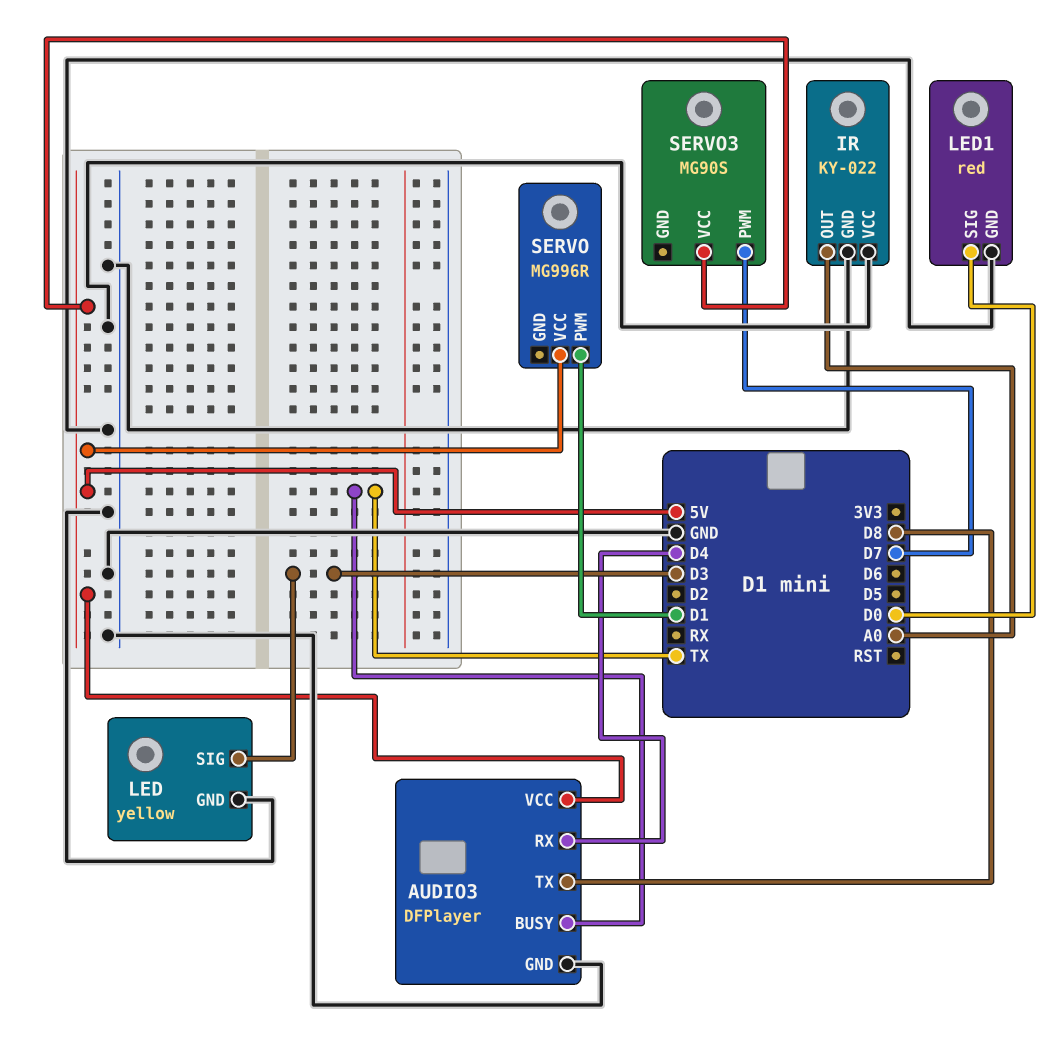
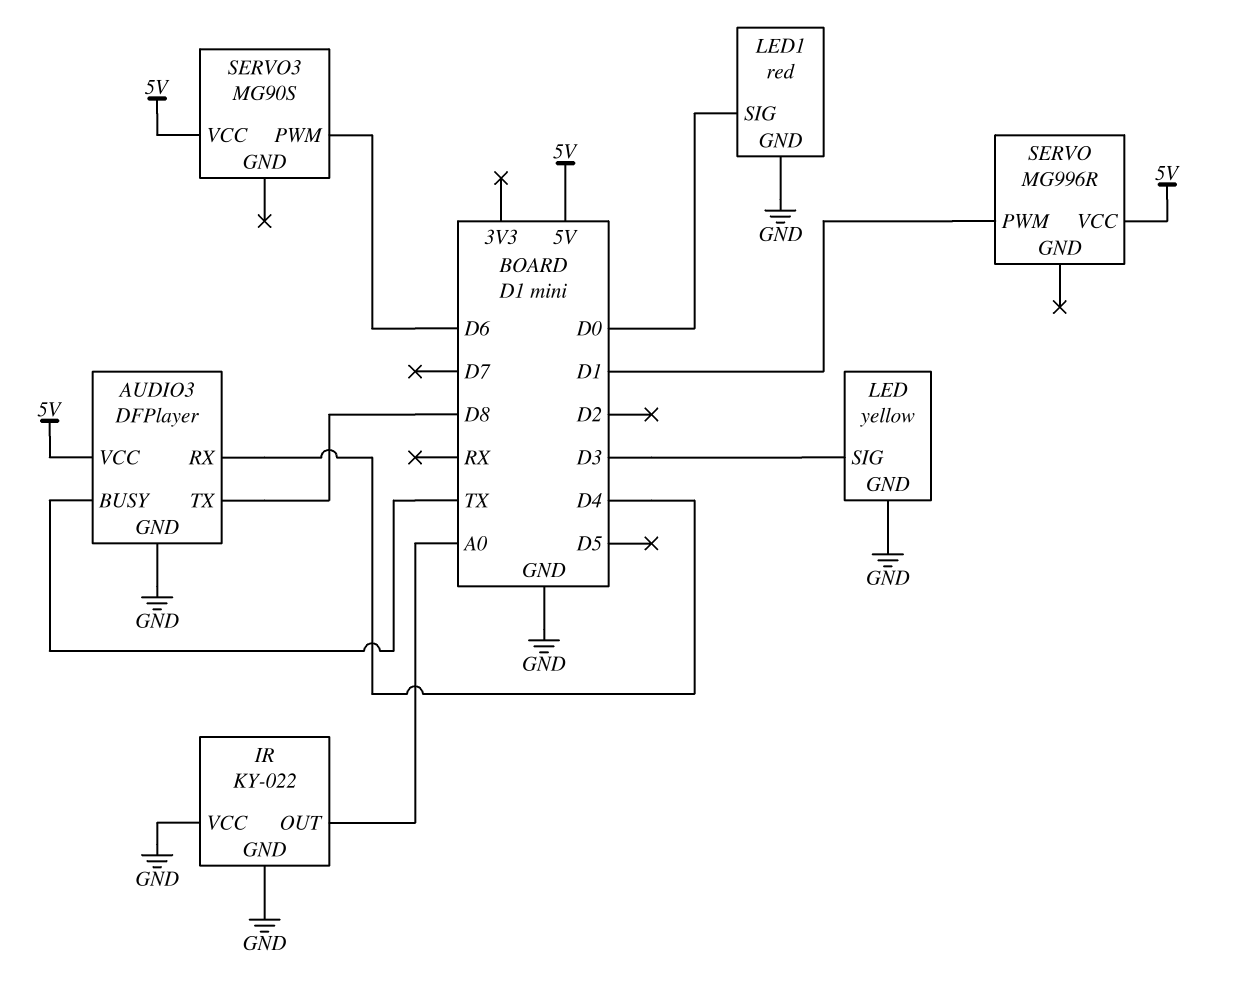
SERVO3 pin PWM: D7 -> D6

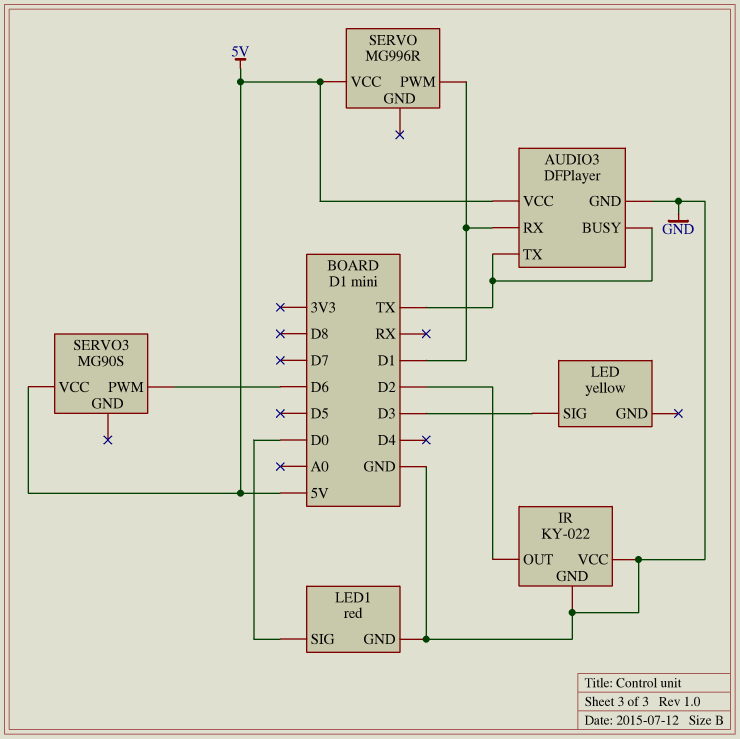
AUDIO3 pin RX: D4 -> D1
AUDIO3 pin TX: D8 -> TX
IR pin OUT: A0 -> D2
LED pin GND: GND -> none

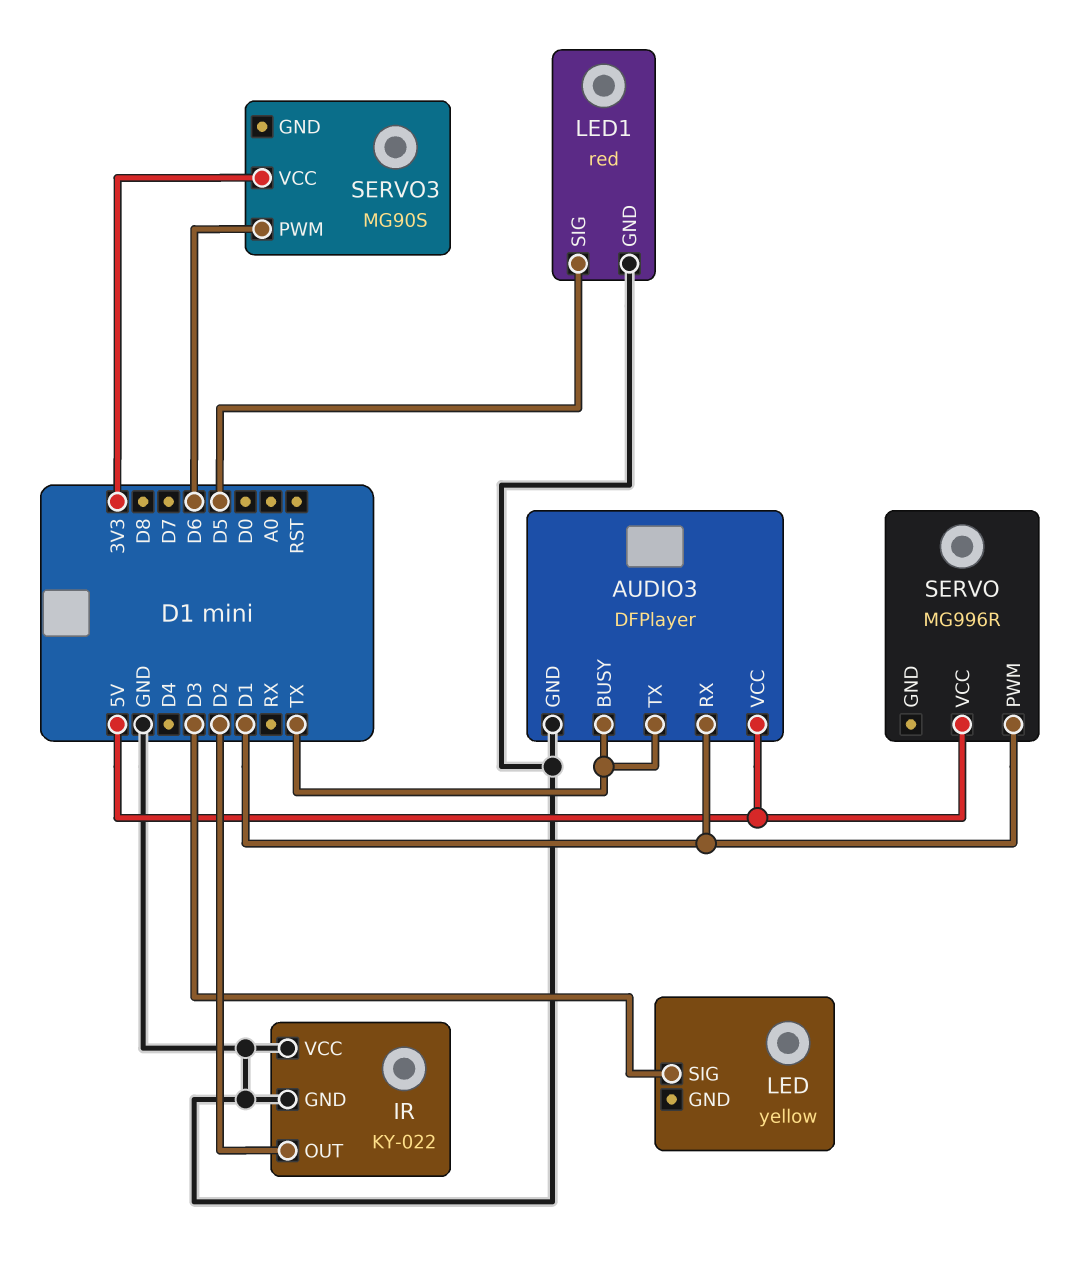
LED1 pin SIG: D0 -> D5
SERVO3 pin VCC: 5V -> 3V3

